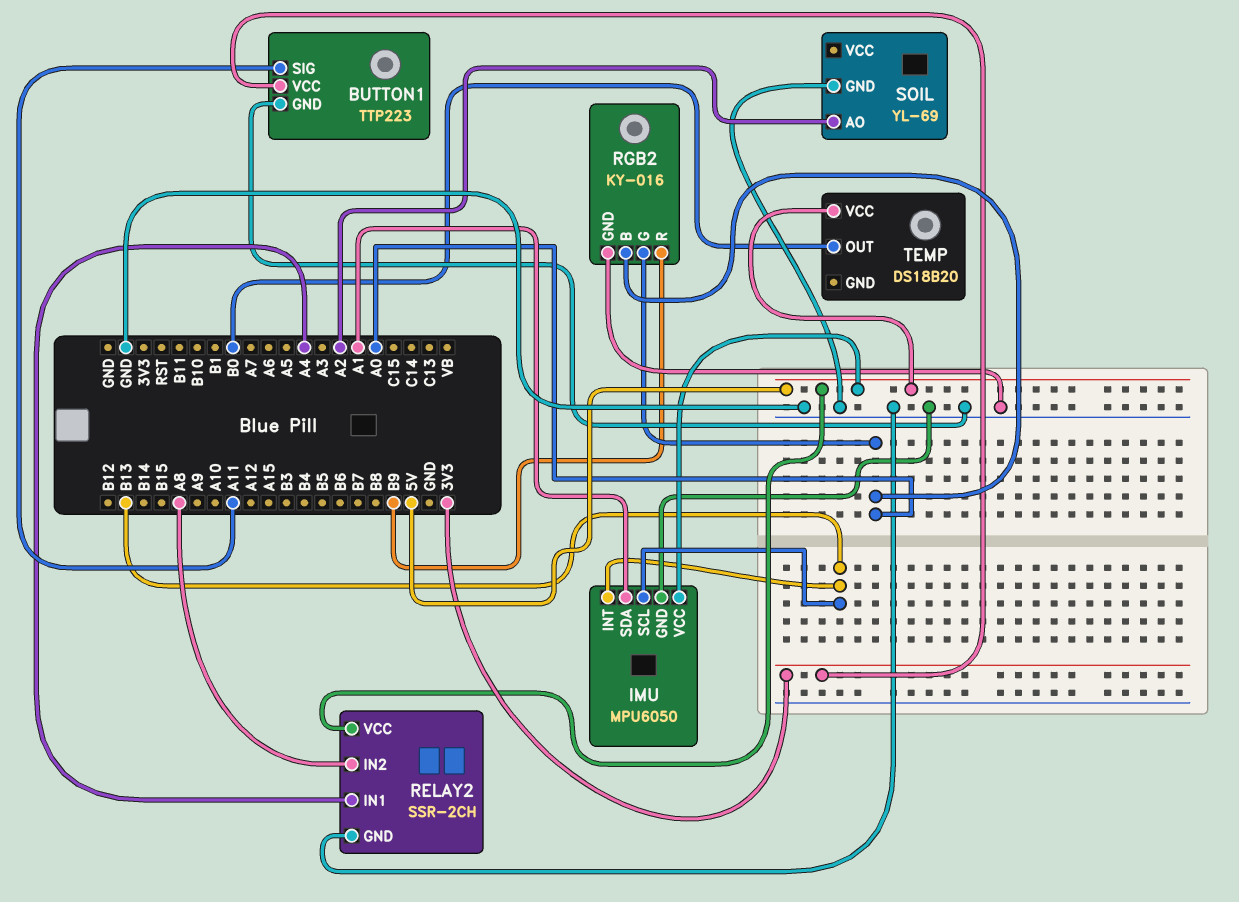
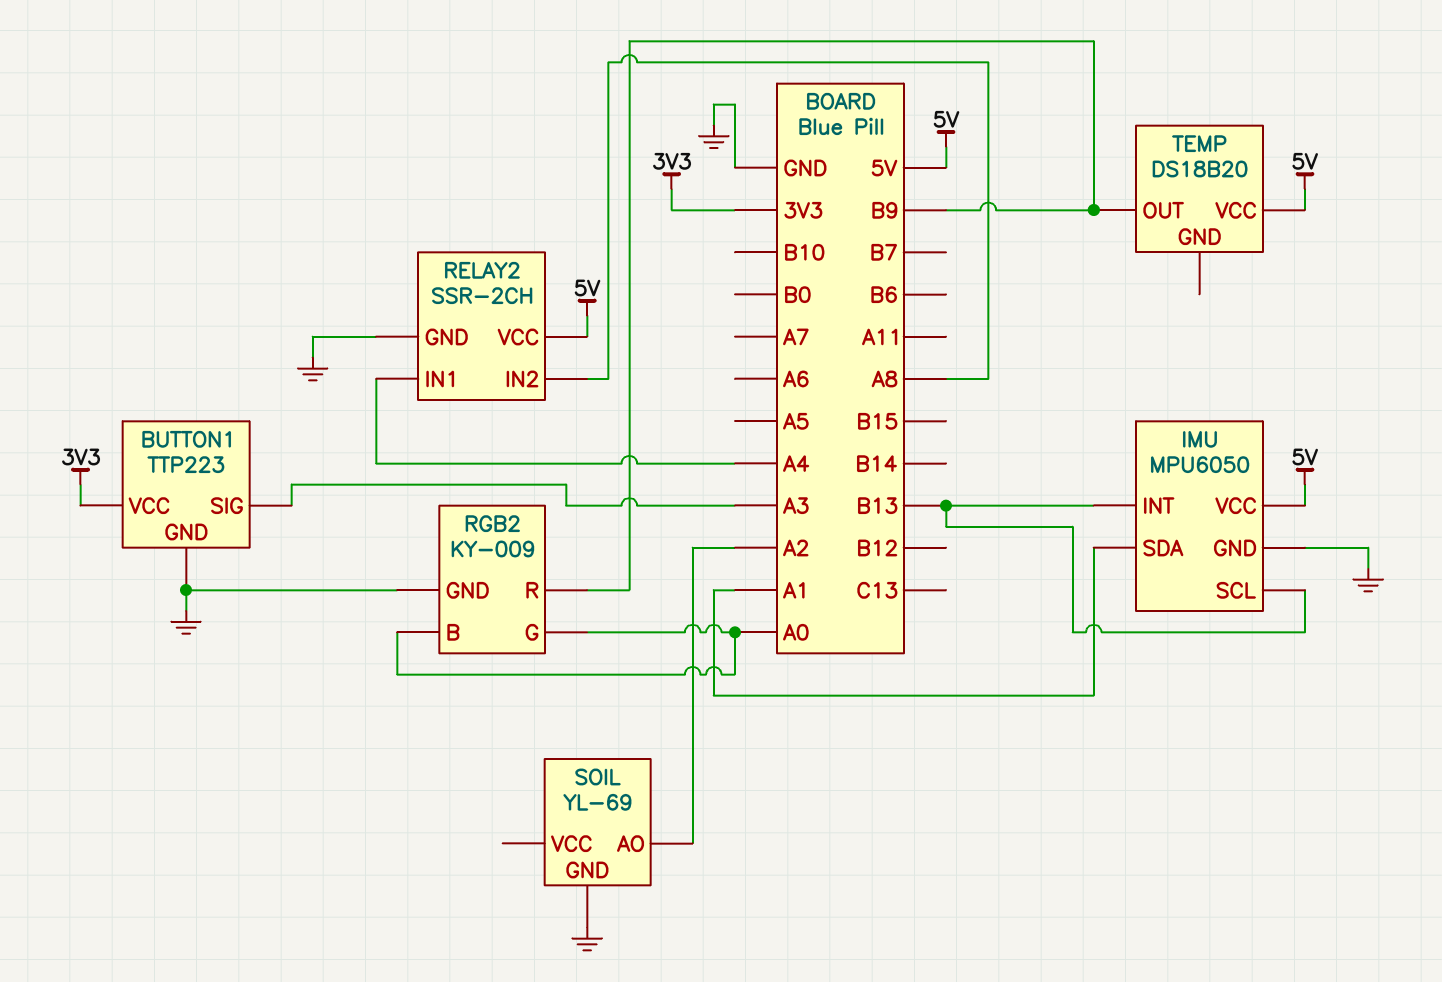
BUTTON1 pin SIG: A11 -> A3
RGB2: KY-016 -> KY-009
TEMP pin OUT: B0 -> B9

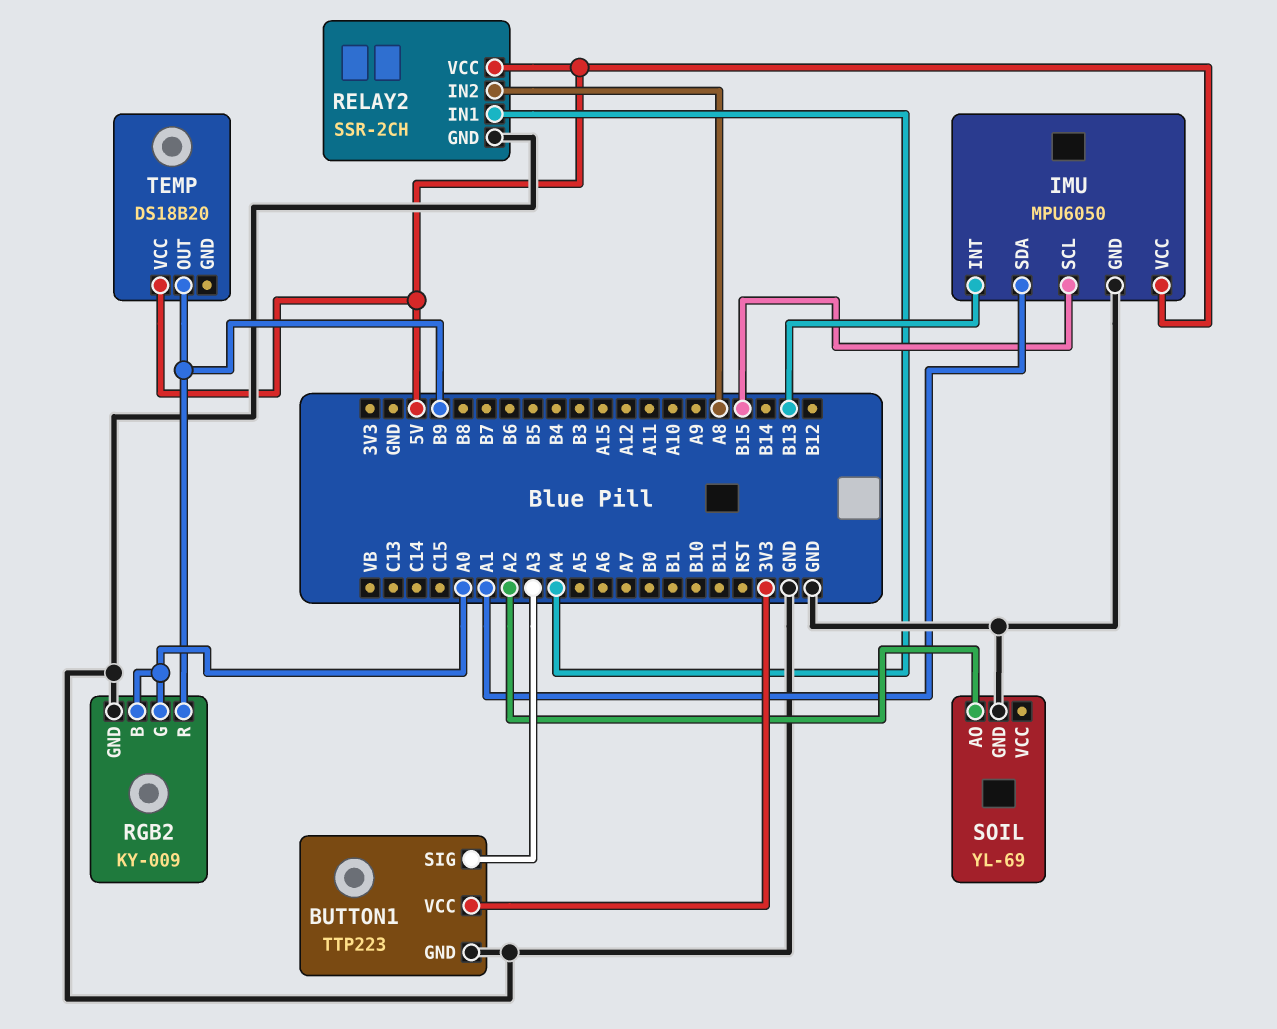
IMU pin SCL: B13 -> B15

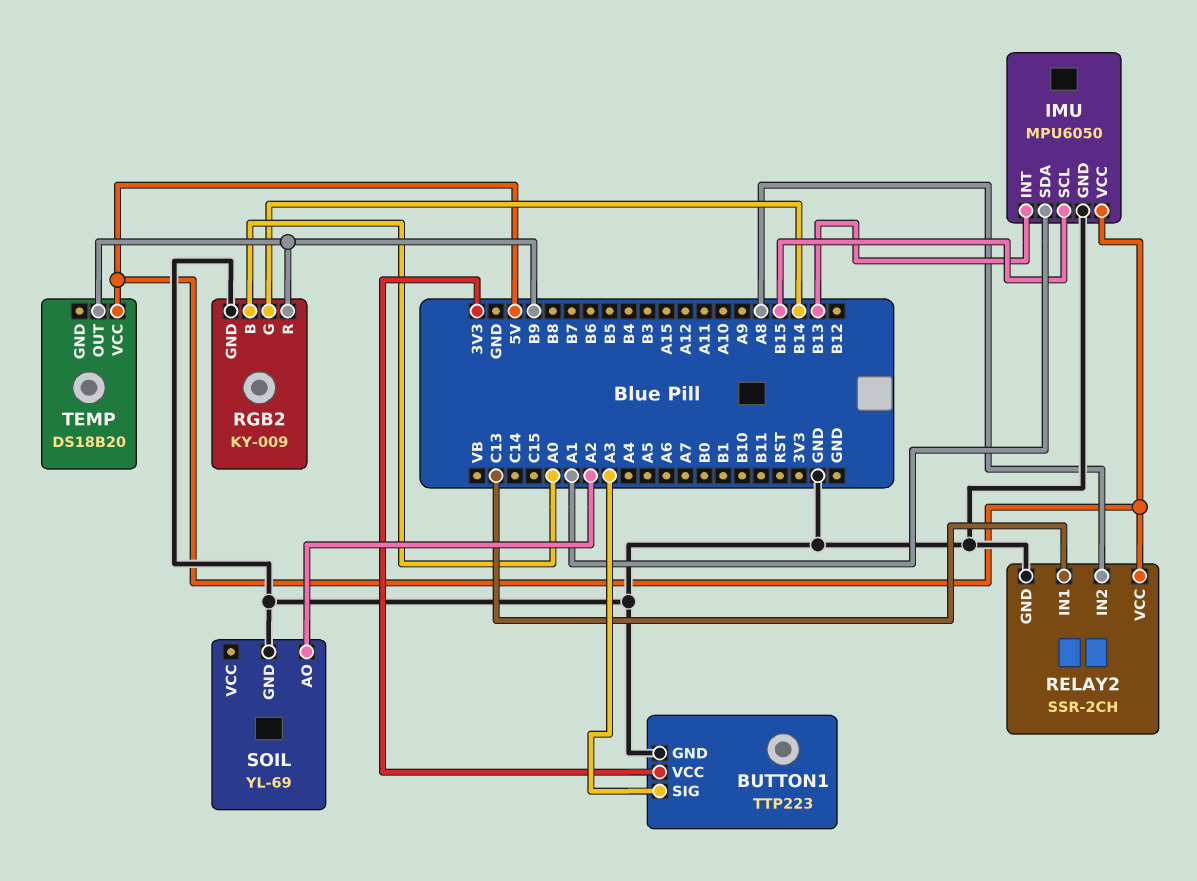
RELAY2 pin IN1: A4 -> C13
RGB2 pin G: A0 -> B14

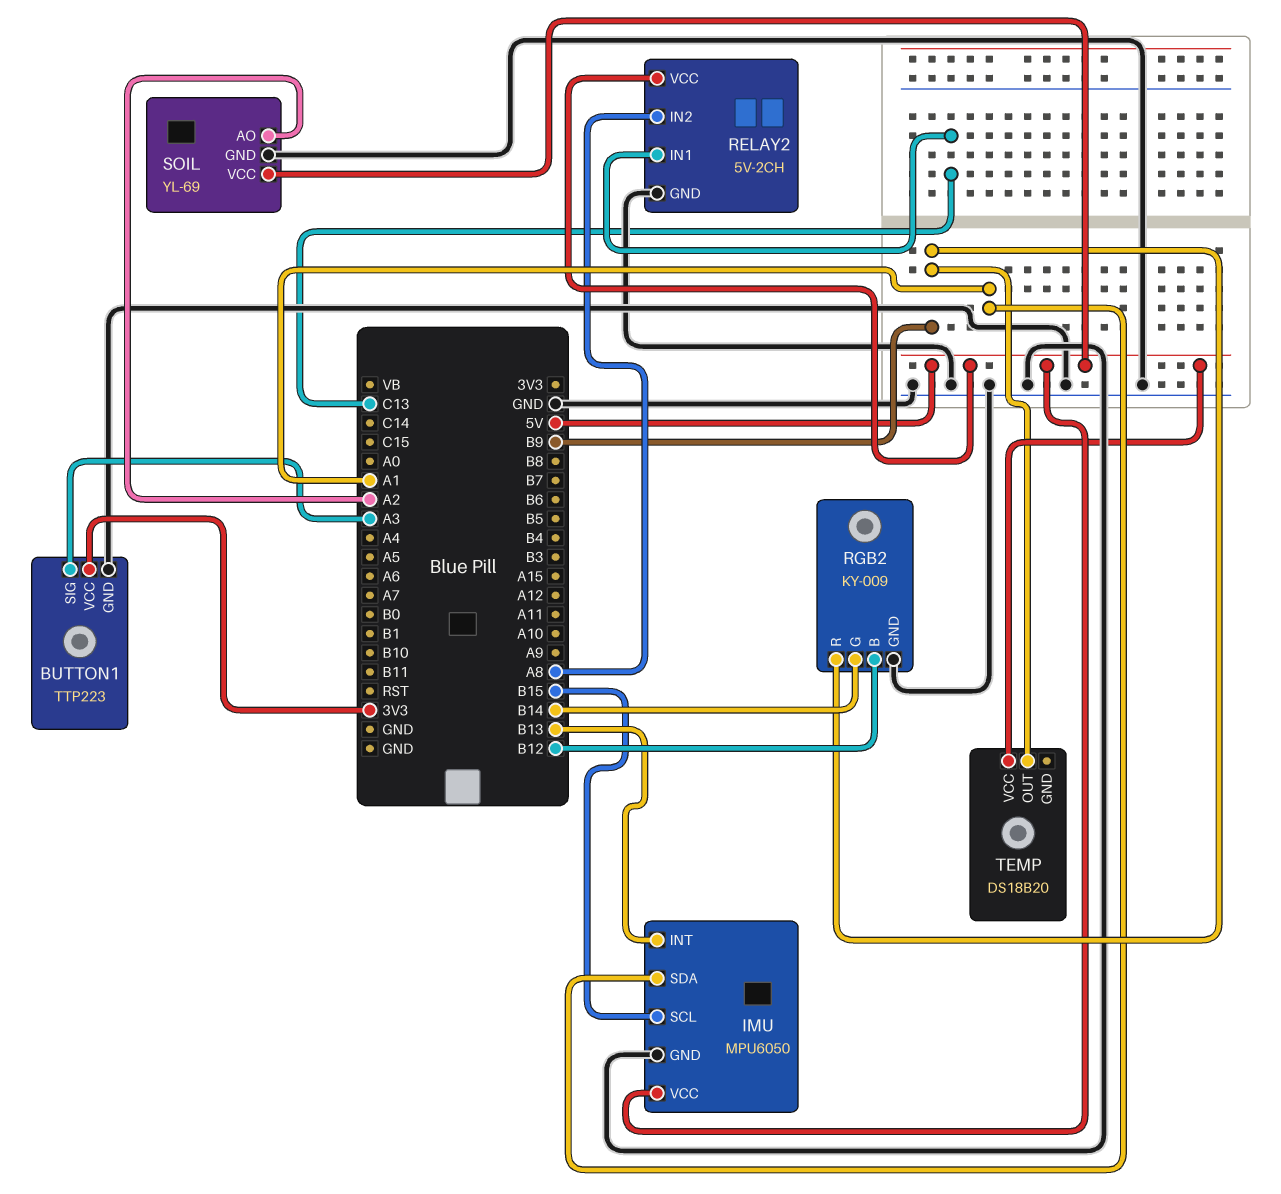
RELAY2: SSR-2CH -> 5V-2CH
RGB2 pin B: A0 -> B12
SOIL pin VCC: none -> 5V

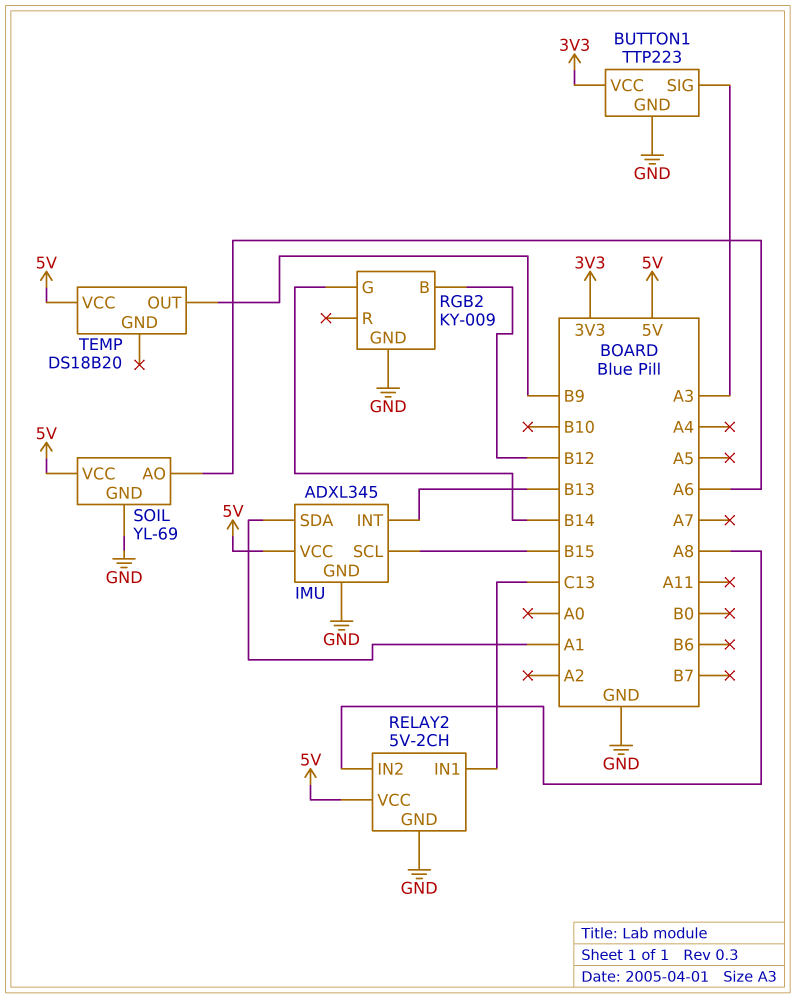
IMU: MPU6050 -> ADXL345
RGB2 pin R: B9 -> none
SOIL pin AO: A2 -> A6

